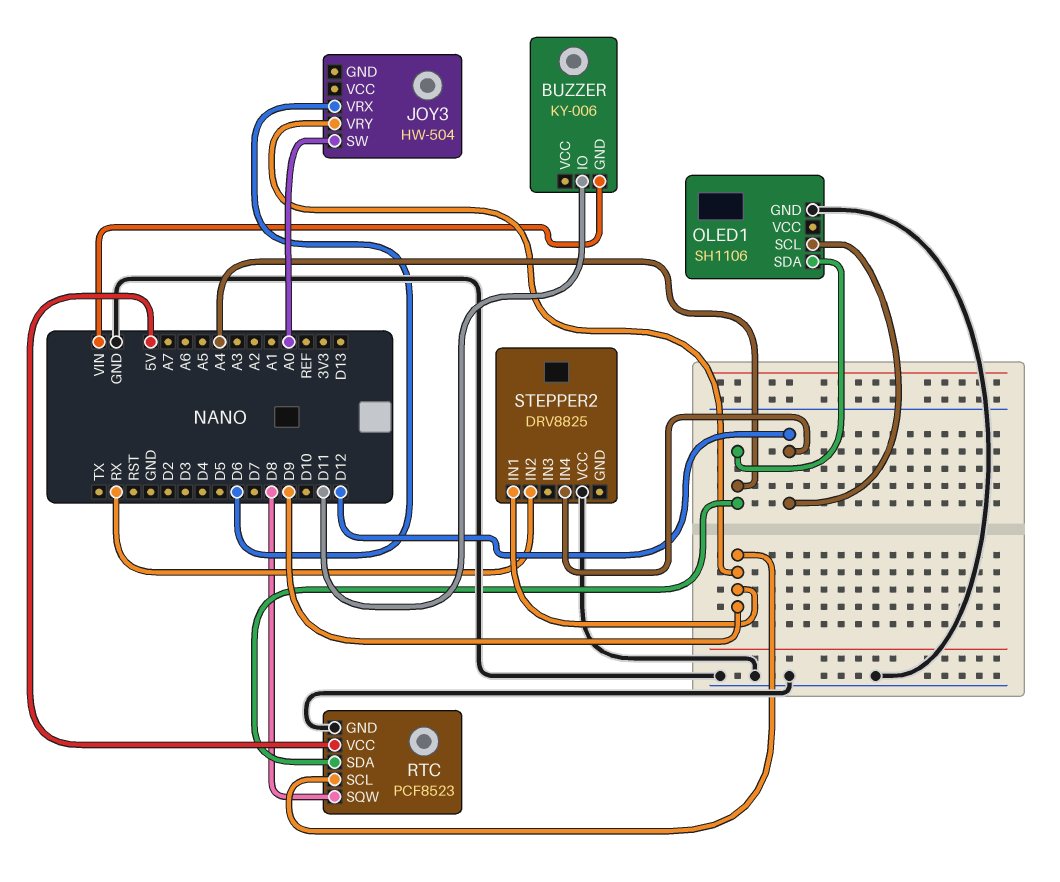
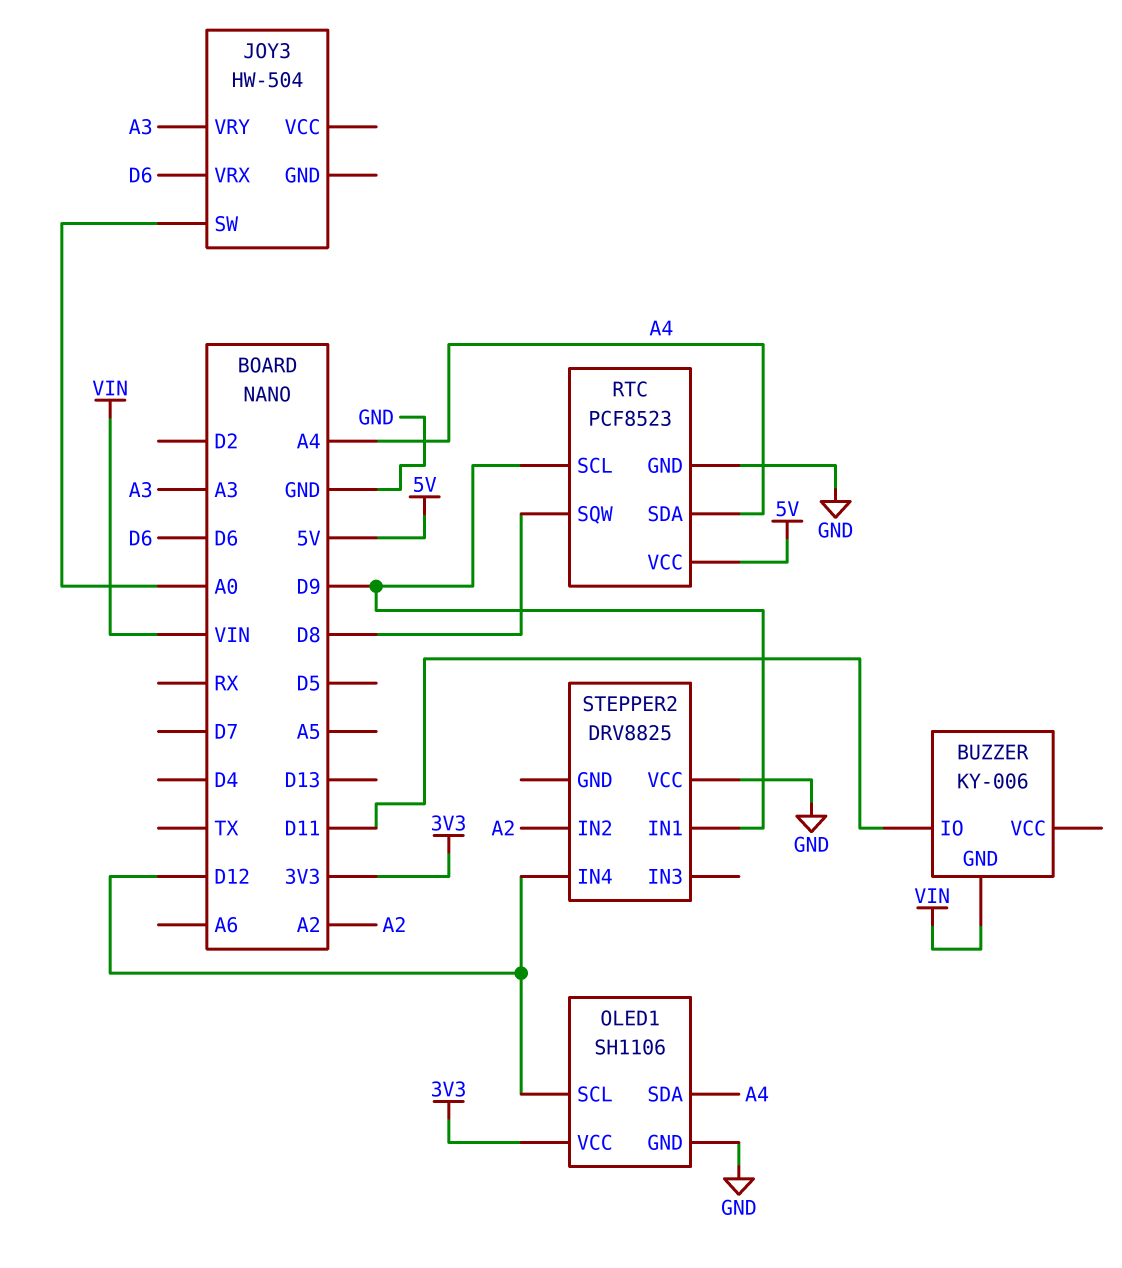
JOY3 pin VRY: D9 -> A3
OLED1 pin VCC: none -> 3V3
STEPPER2 pin IN2: RX -> A2

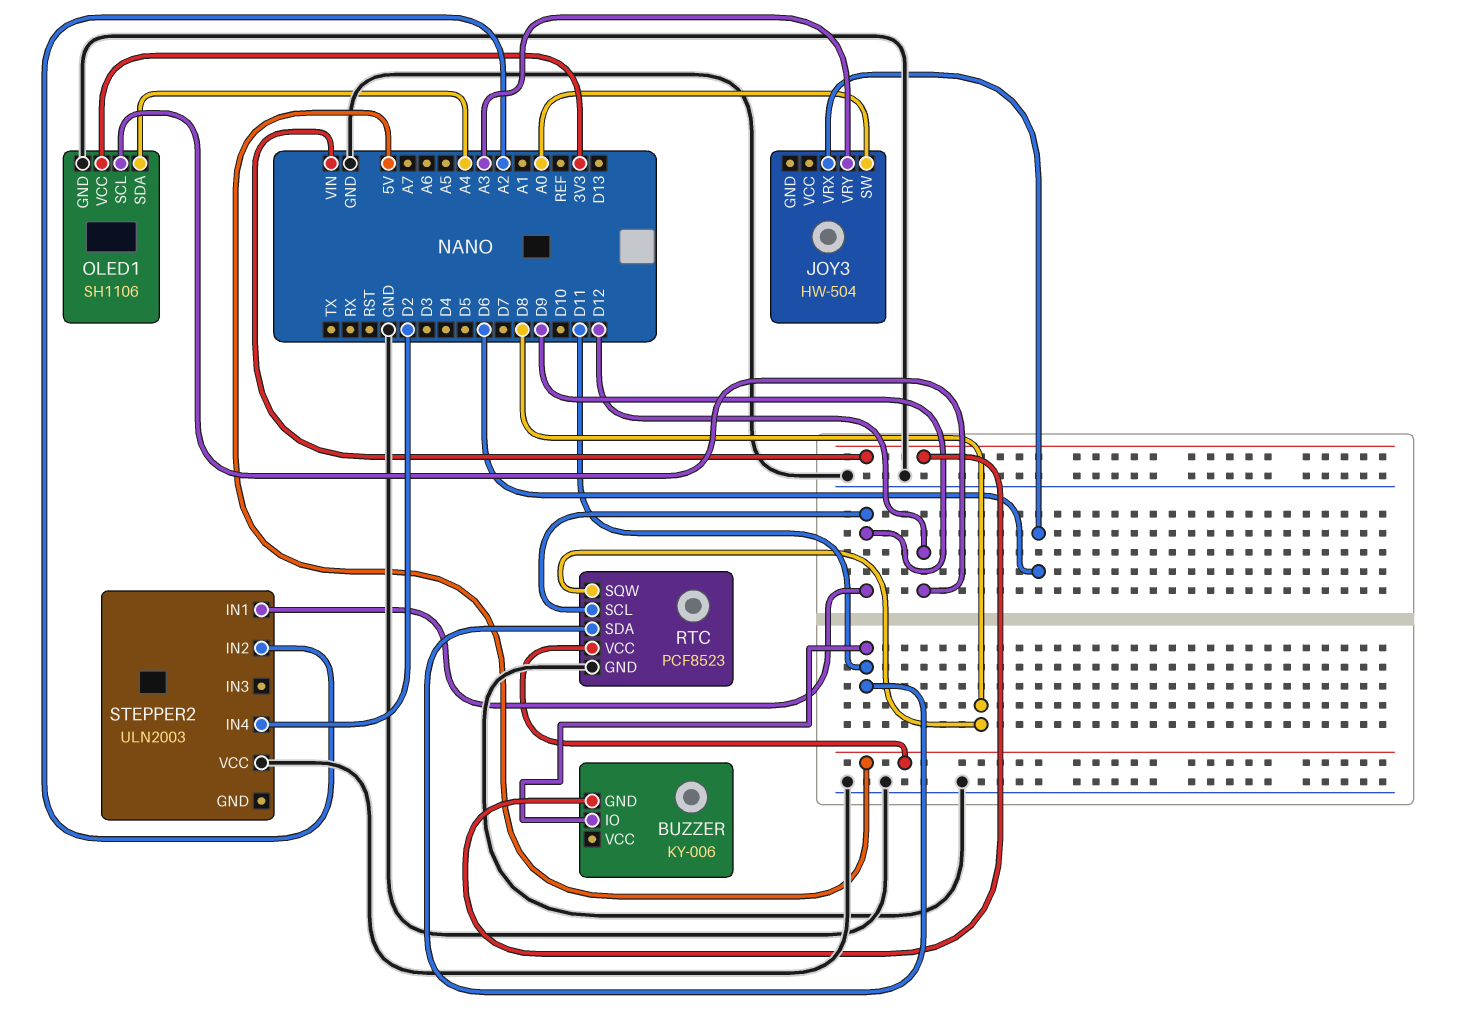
RTC pin SDA: A4 -> D11
STEPPER2: DRV8825 -> ULN2003
STEPPER2 pin IN4: D12 -> D2

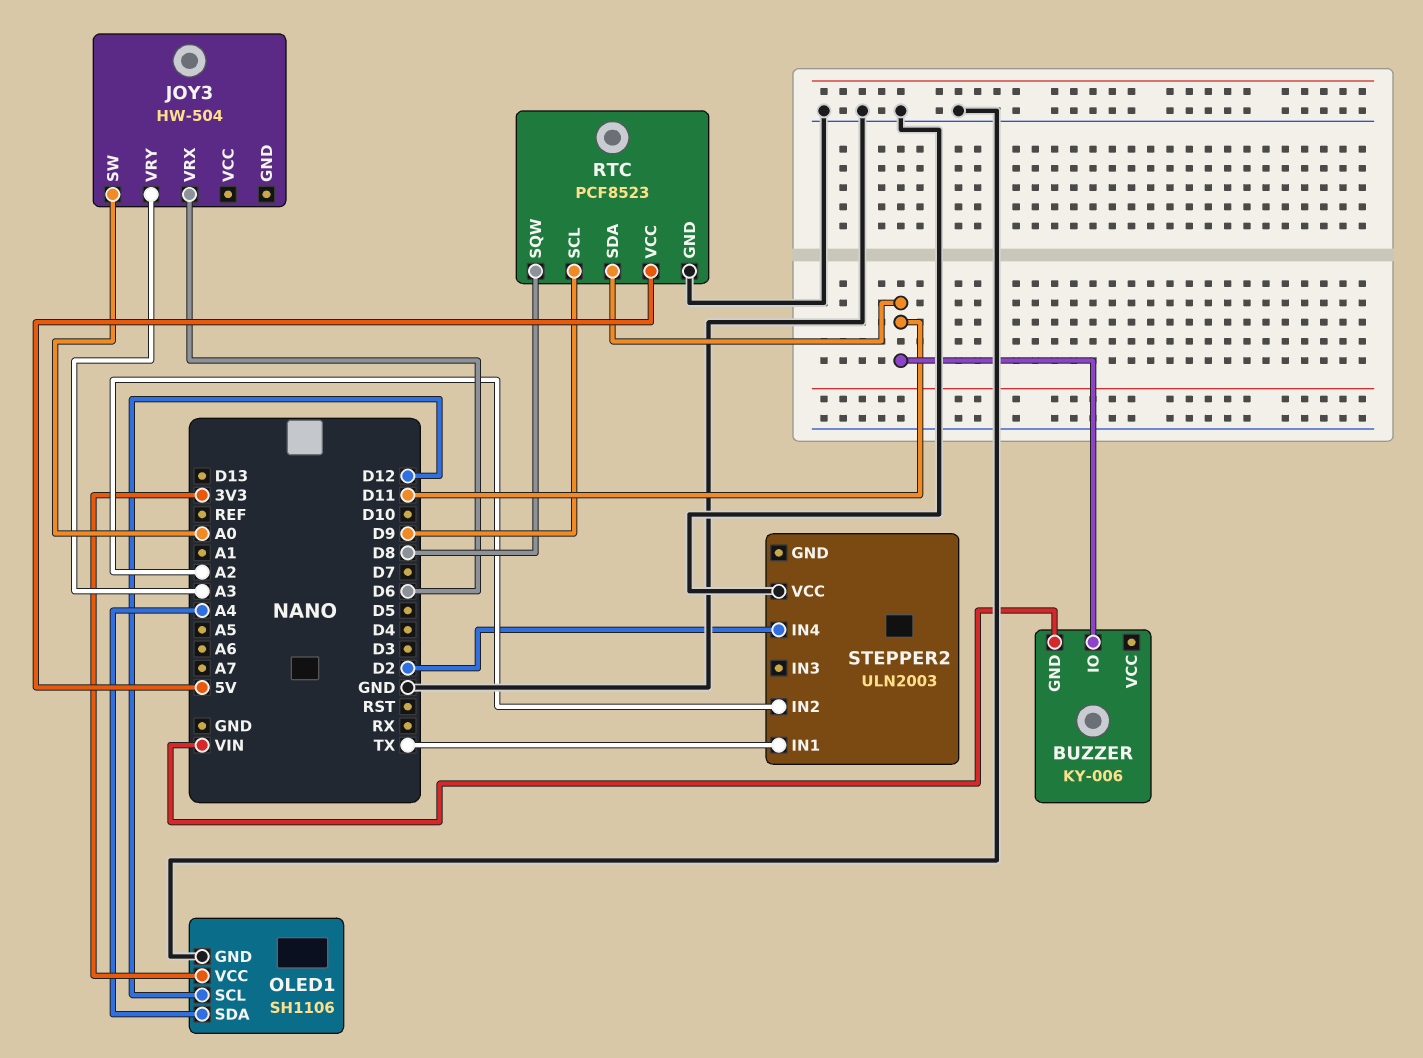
STEPPER2 pin IN1: D9 -> TX

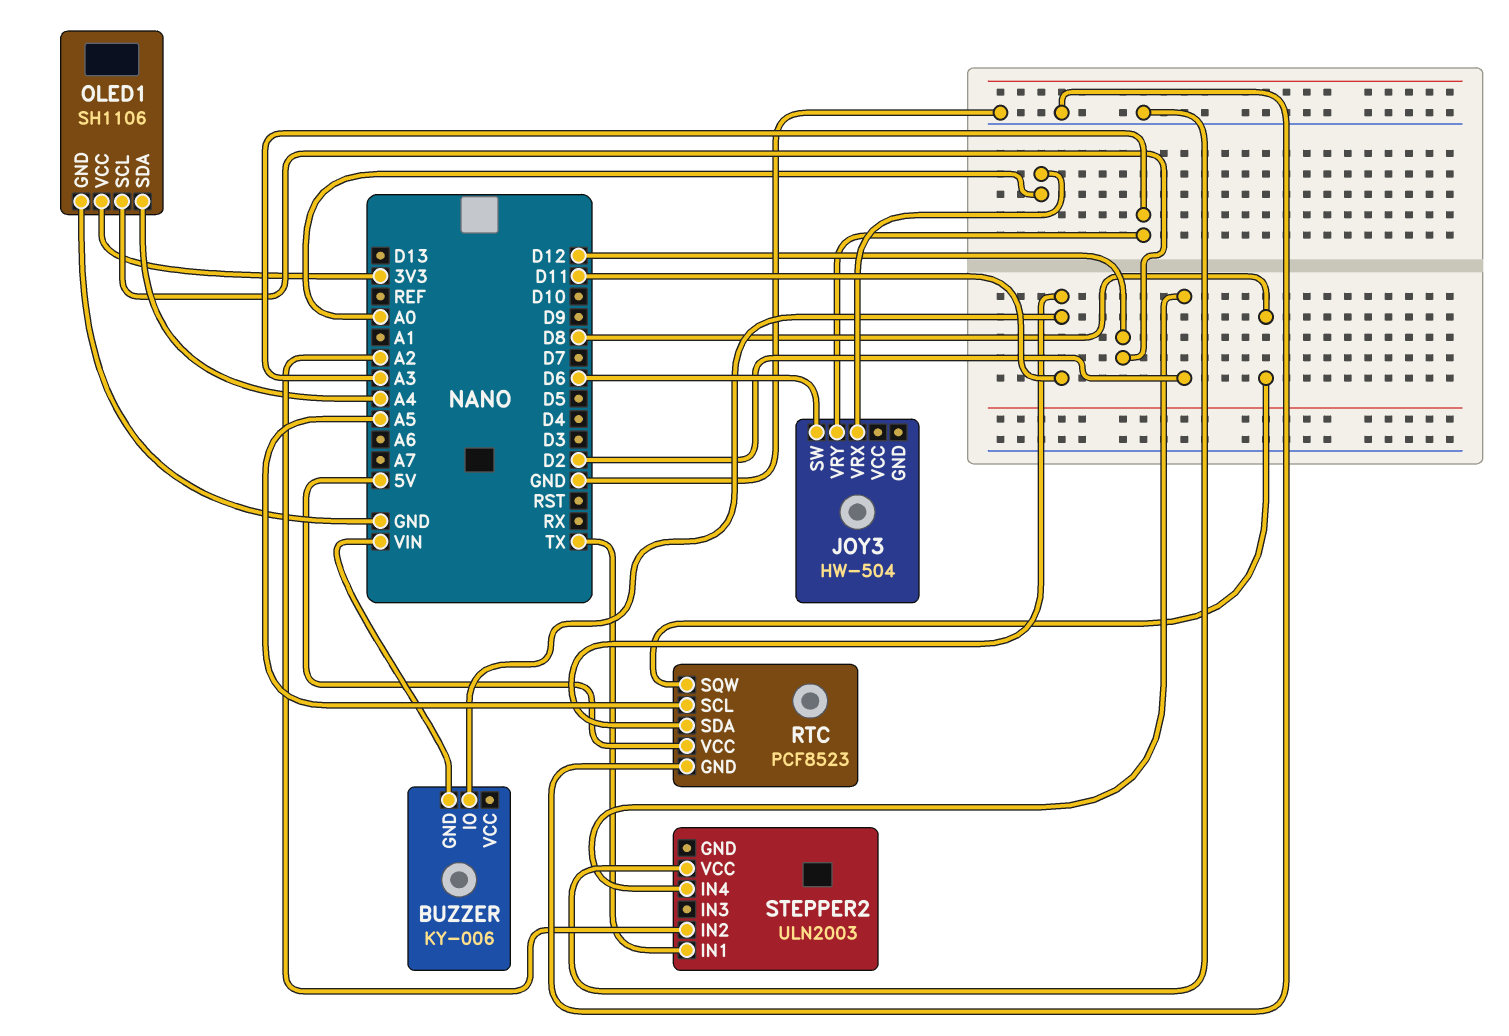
JOY3 pin SW: A0 -> D6
JOY3 pin VRX: D6 -> A0
RTC pin SCL: D9 -> A5

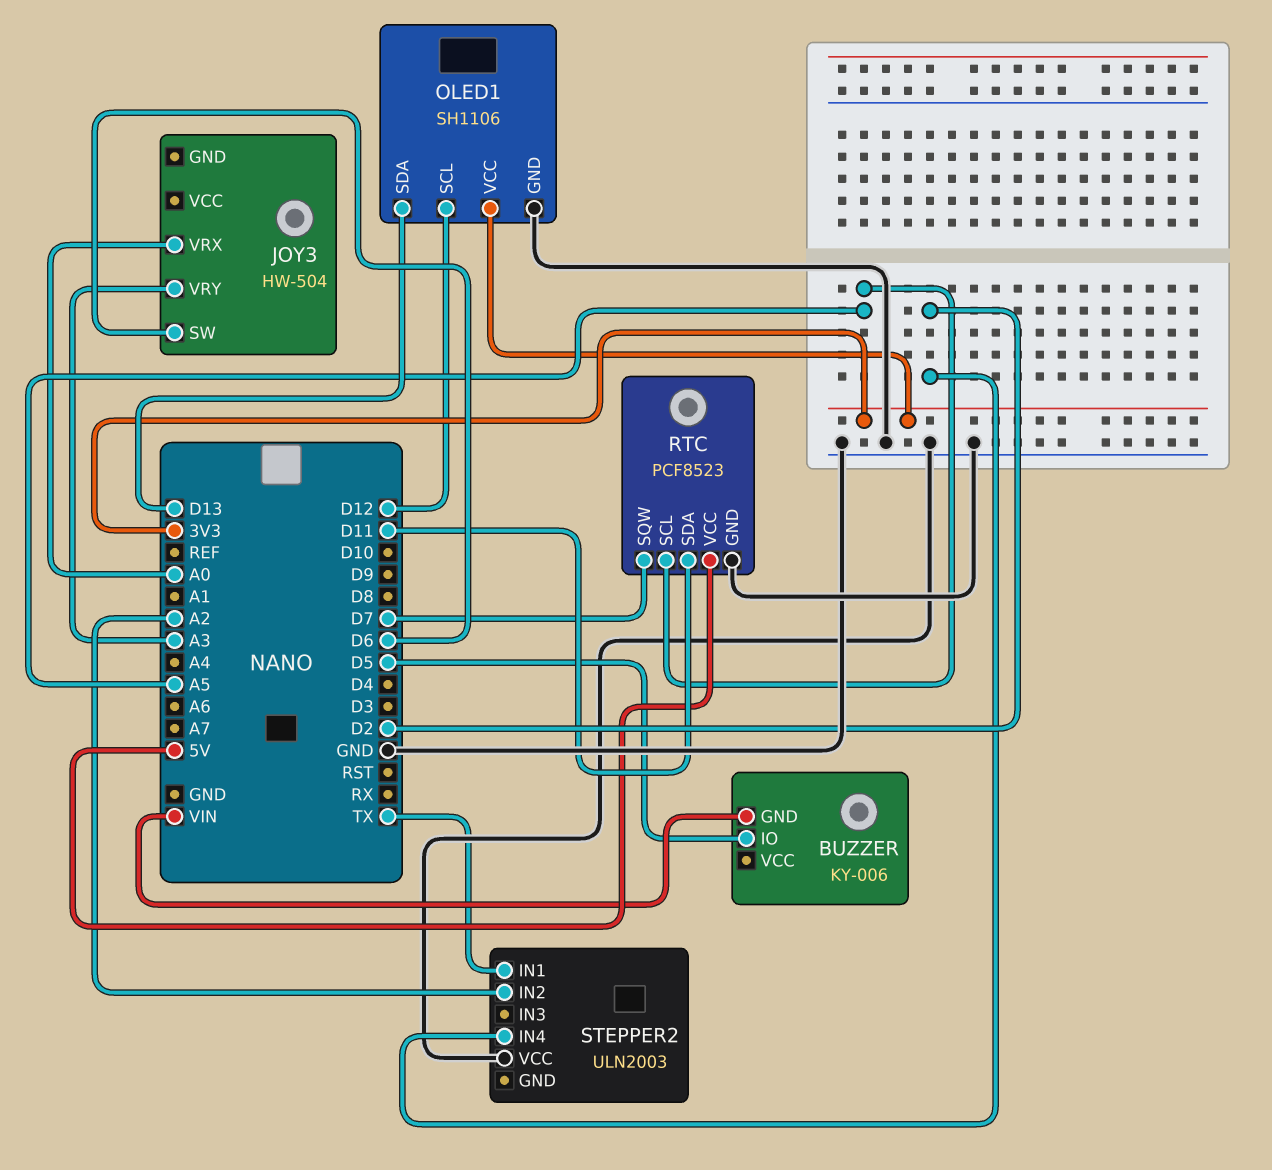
BUZZER pin IO: D11 -> D5
OLED1 pin SDA: A4 -> D13
RTC pin SQW: D8 -> D7

